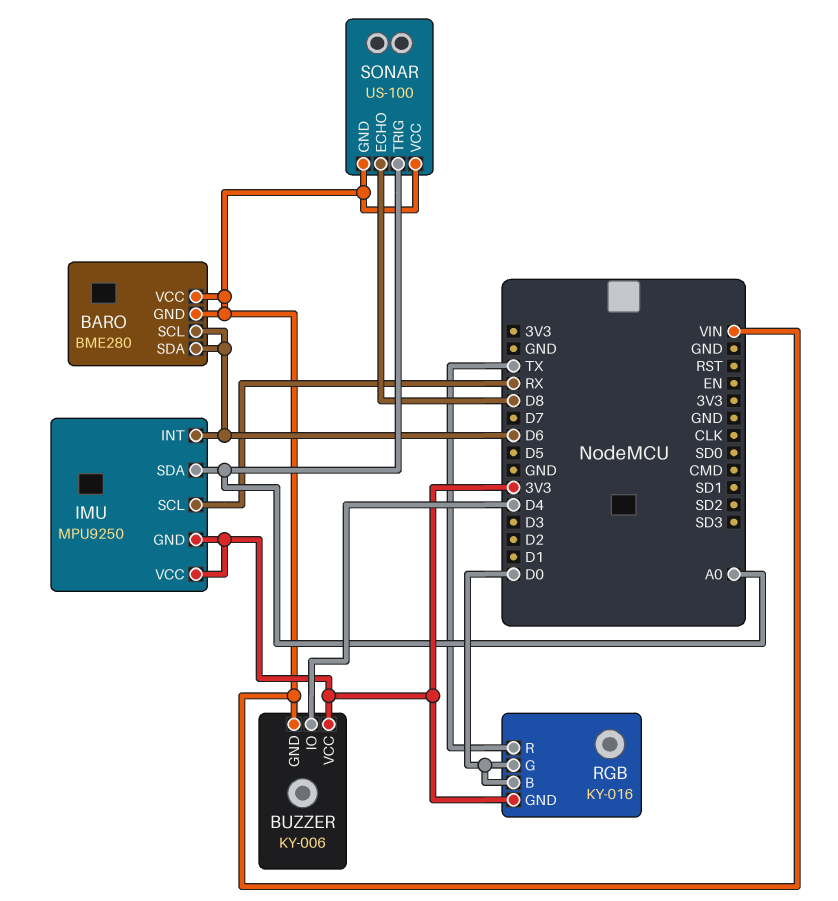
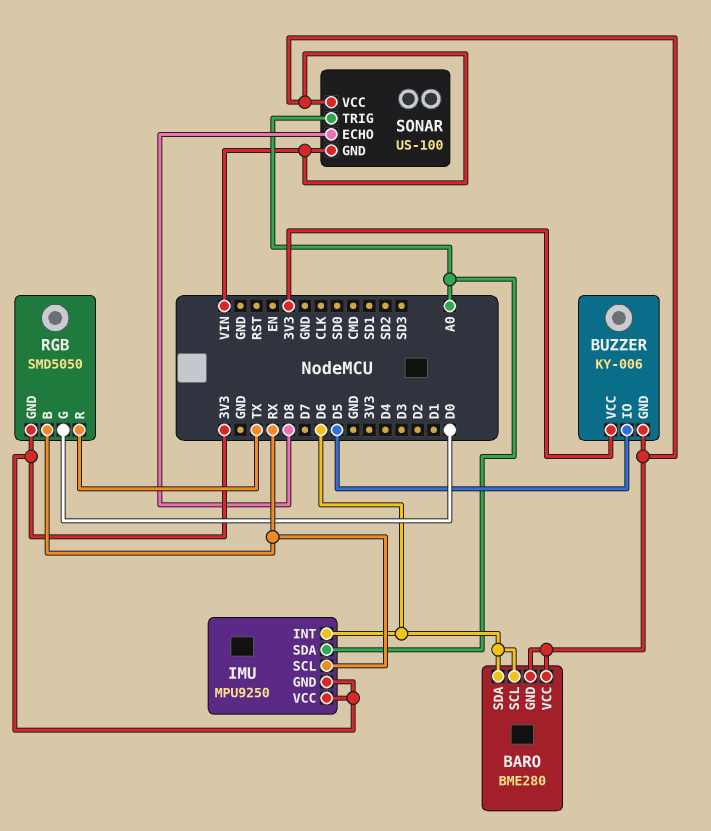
BUZZER pin IO: D4 -> D5
RGB: KY-016 -> SMD5050
RGB pin B: D0 -> RX

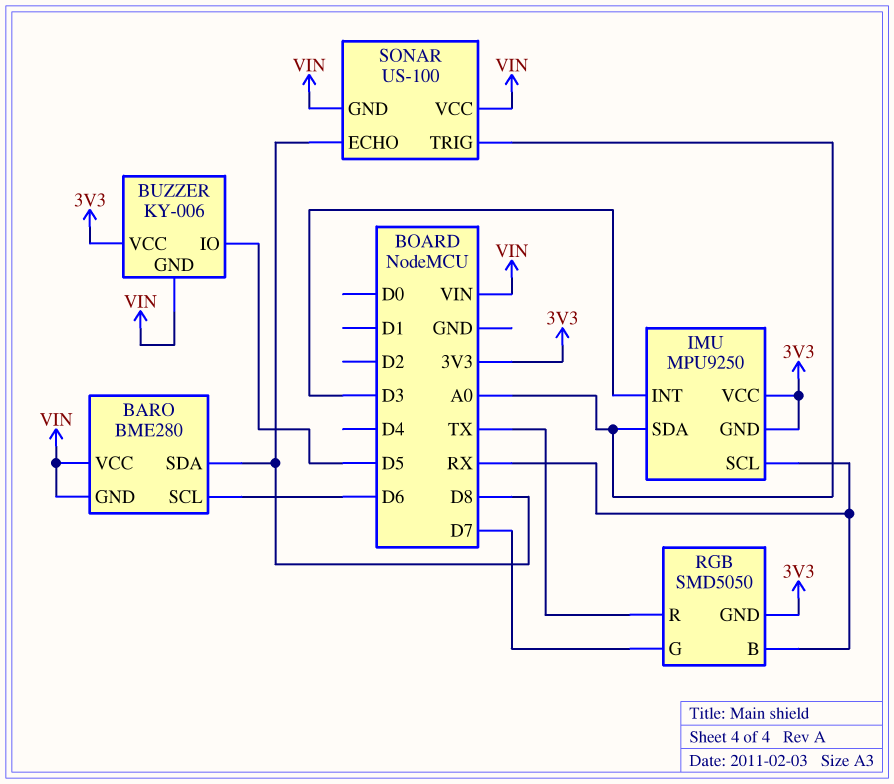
BARO pin SDA: D6 -> D8
IMU pin INT: D6 -> D3
RGB pin G: D0 -> D7

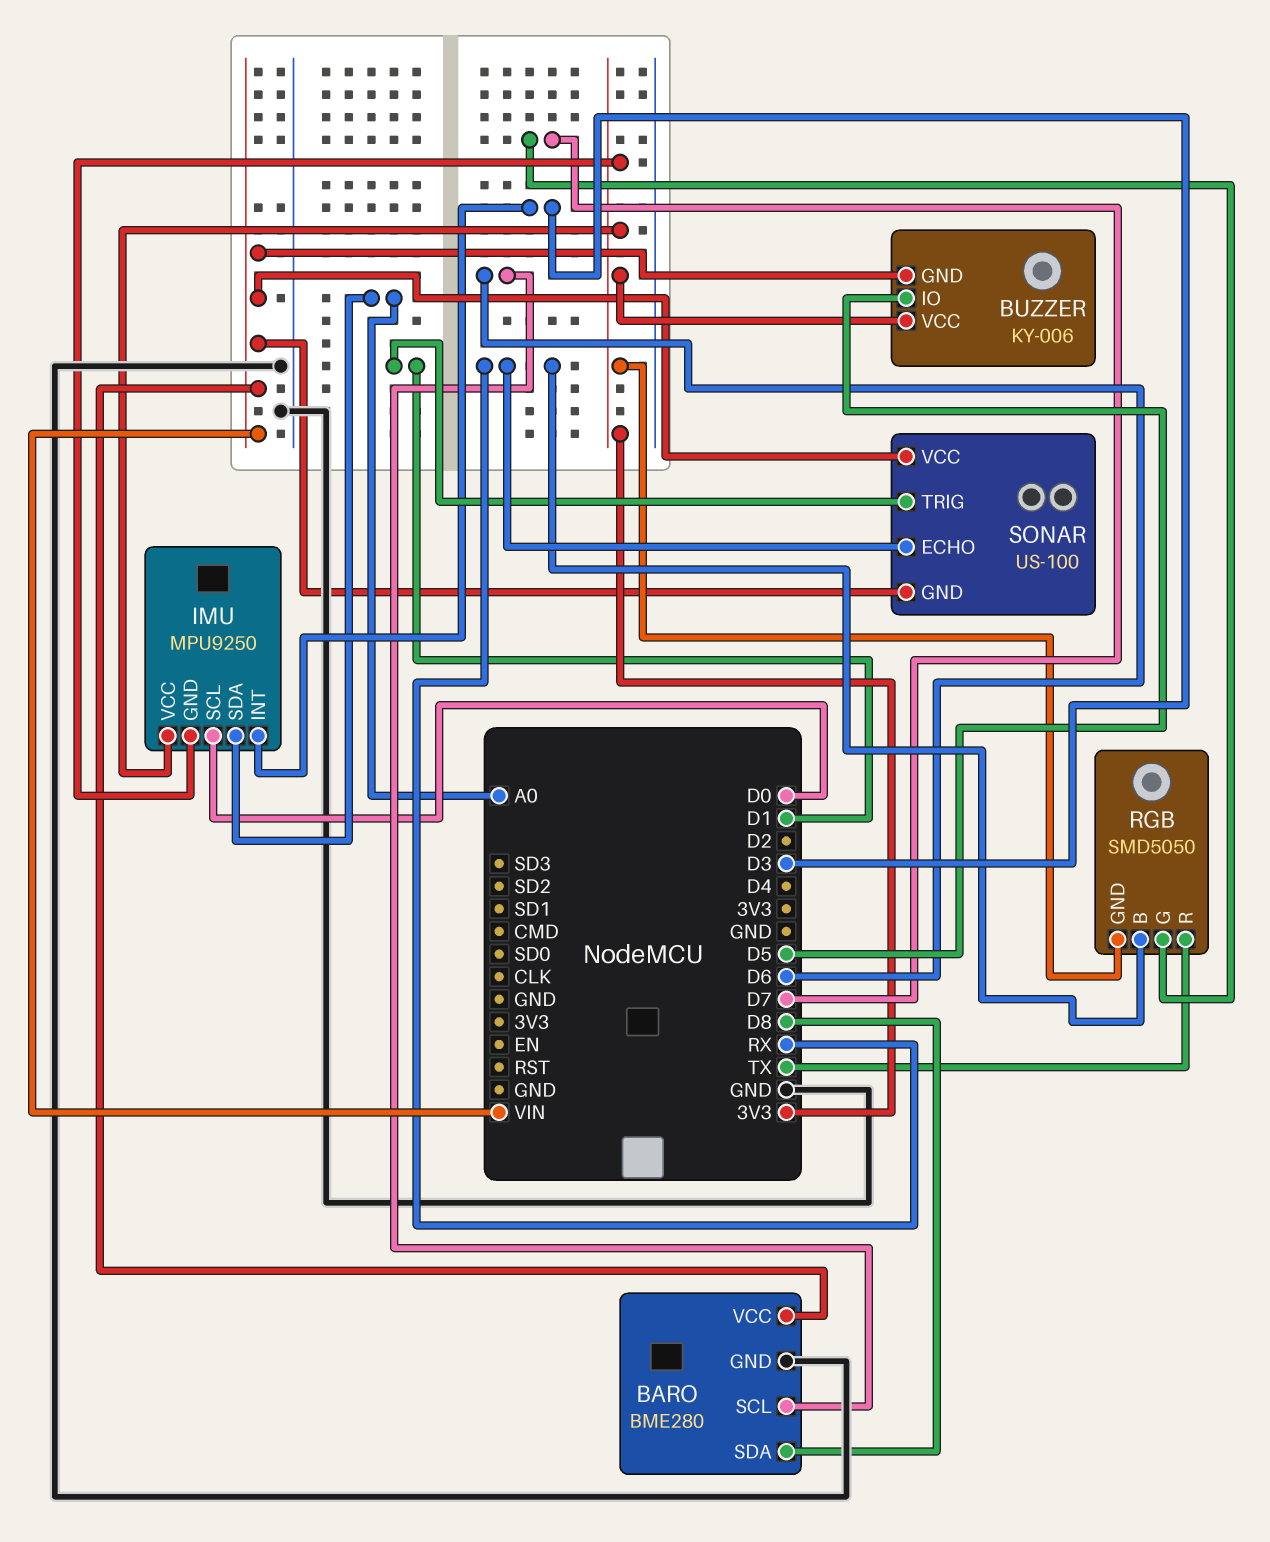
BARO pin GND: VIN -> GND
IMU pin SCL: RX -> D0
SONAR pin ECHO: D8 -> RX
SONAR pin TRIG: A0 -> D1

